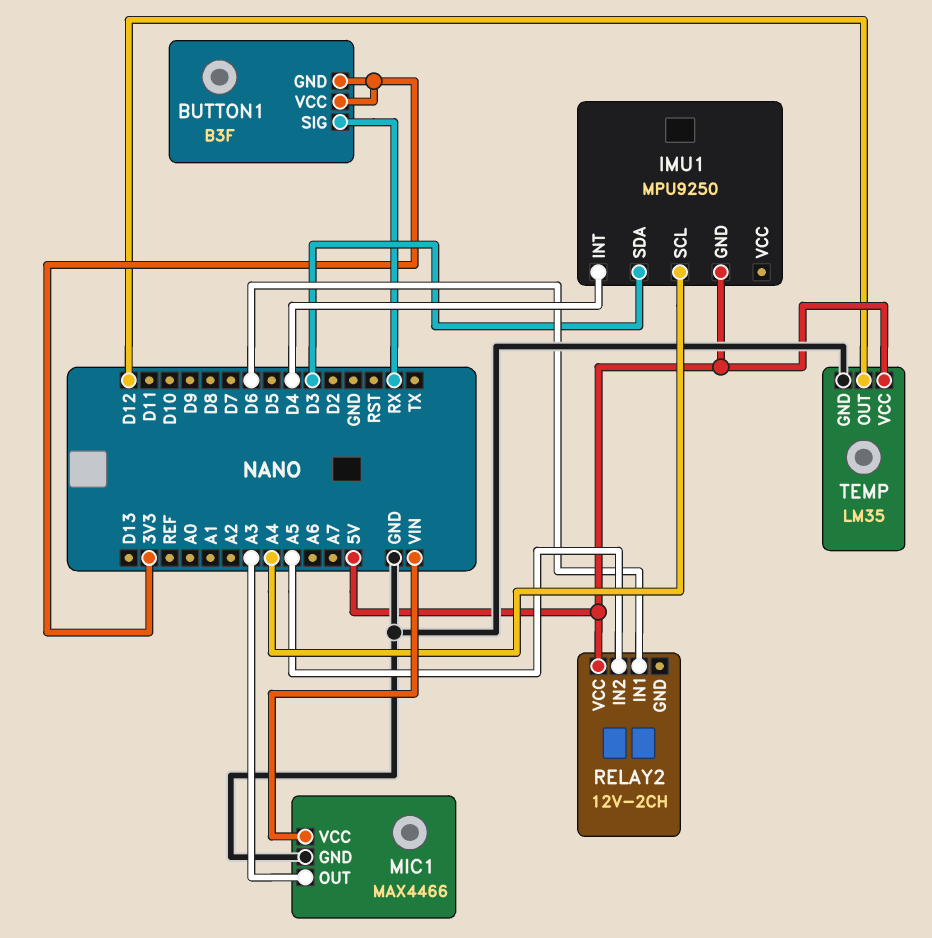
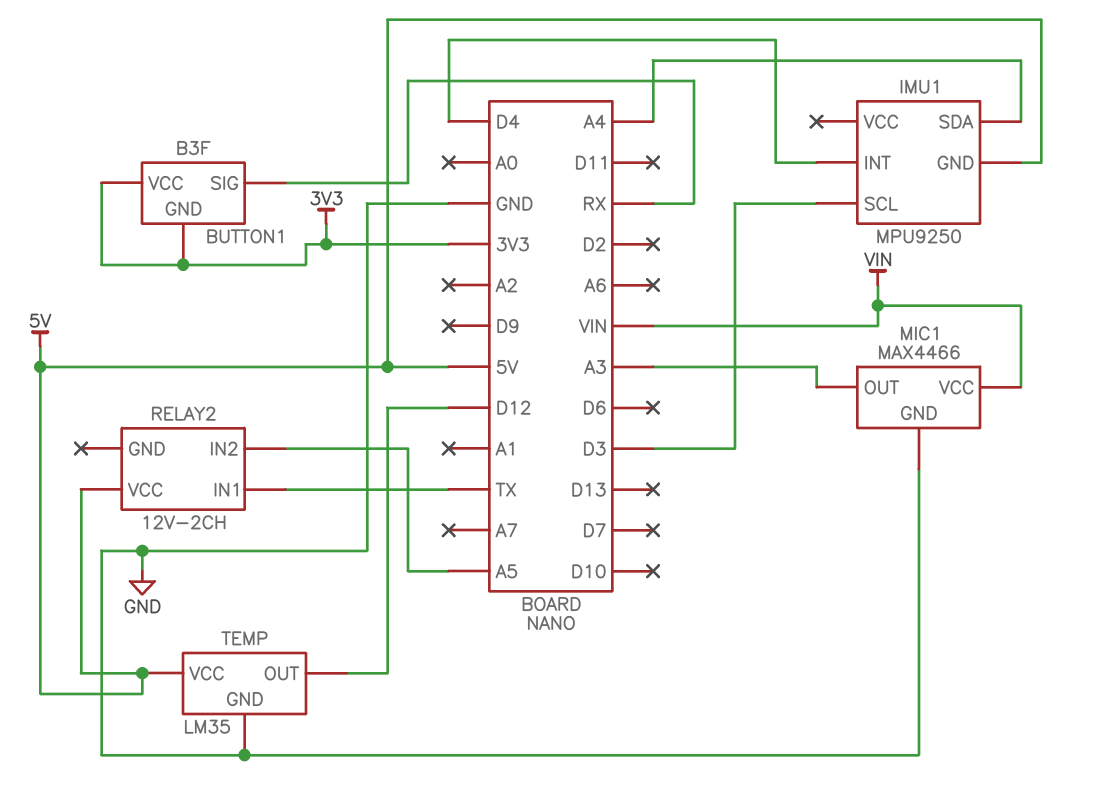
IMU1 pin SCL: A4 -> D3
IMU1 pin SDA: D3 -> A4
RELAY2 pin IN1: D6 -> TX

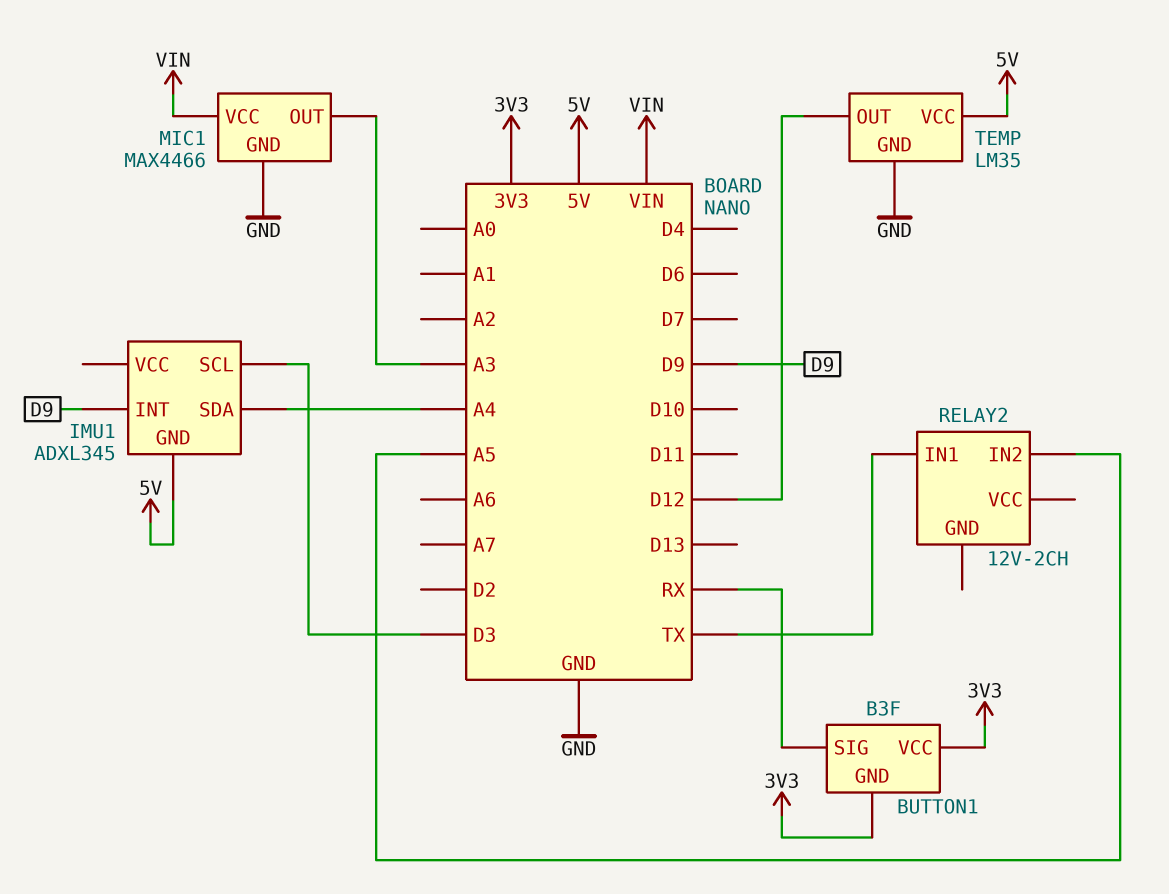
IMU1: MPU9250 -> ADXL345
IMU1 pin INT: D4 -> D9
RELAY2 pin VCC: 5V -> none

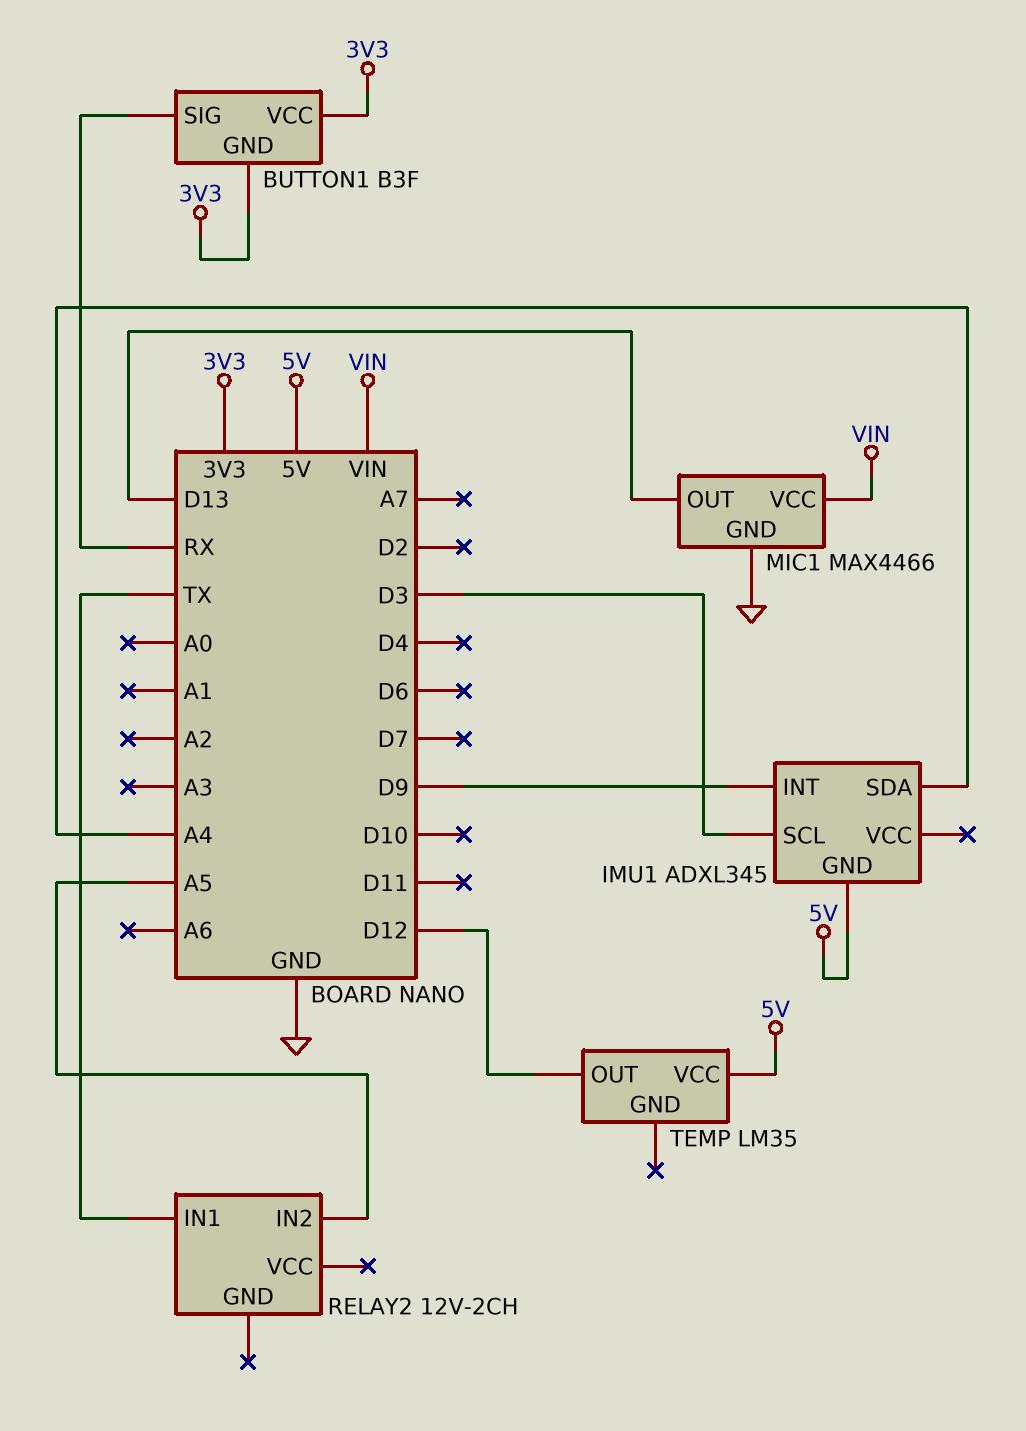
MIC1 pin OUT: A3 -> D13
TEMP pin GND: GND -> none

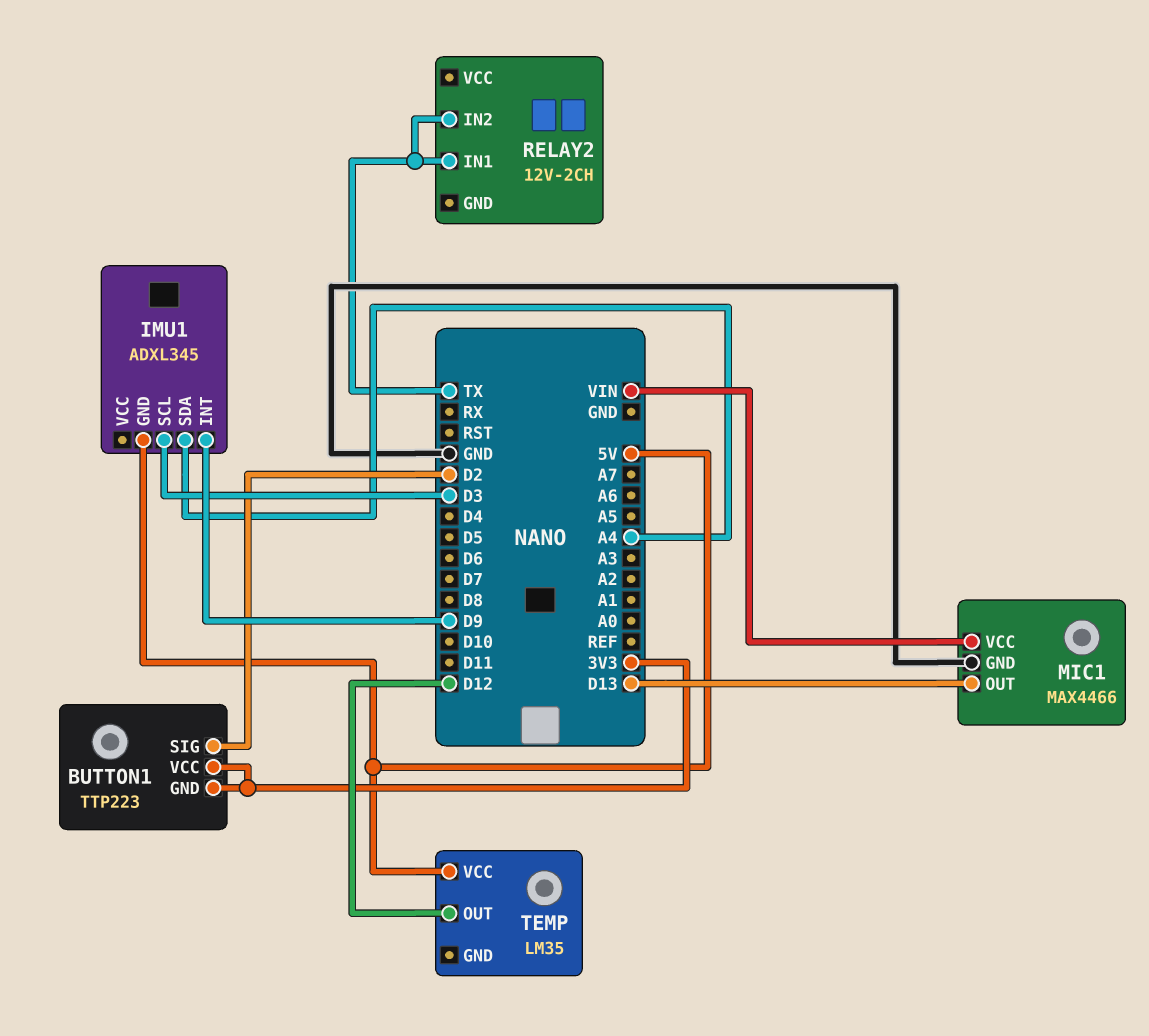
BUTTON1: B3F -> TTP223
BUTTON1 pin SIG: RX -> D2
RELAY2 pin IN2: A5 -> TX

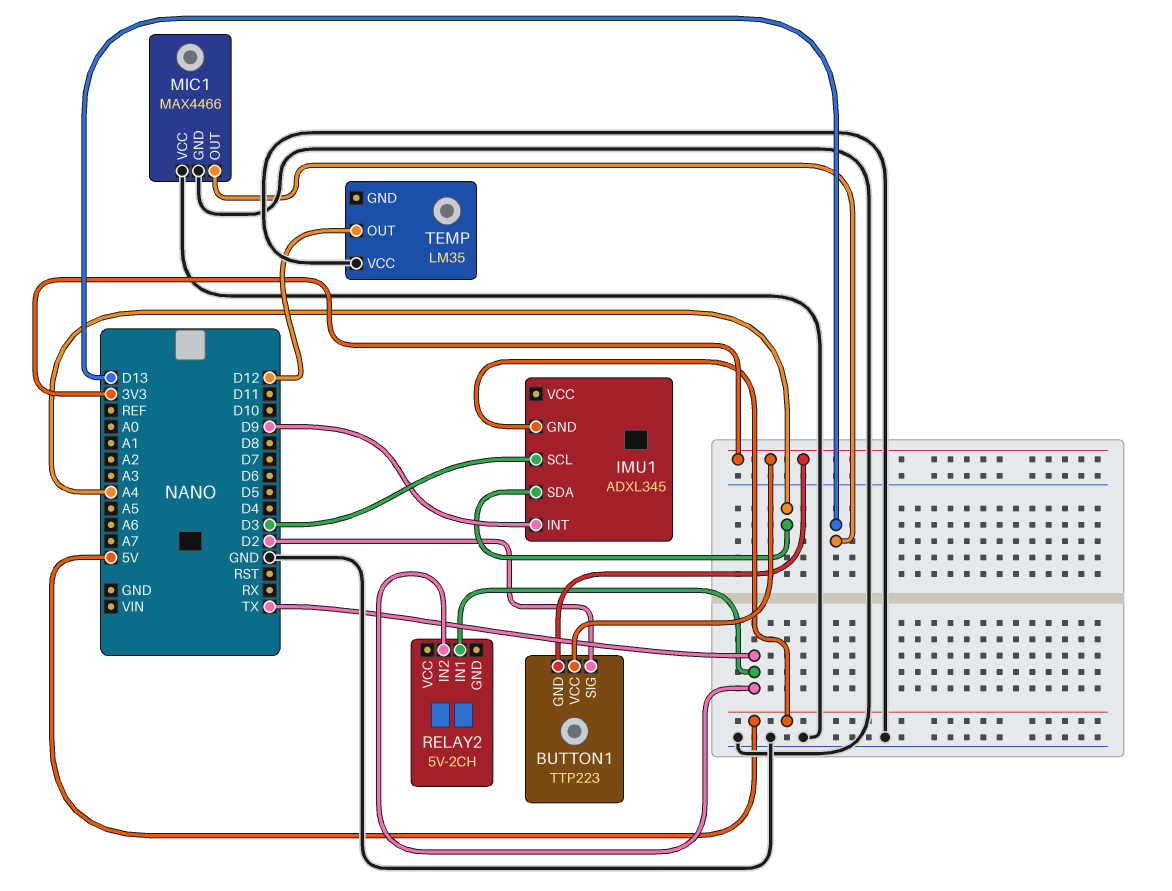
MIC1 pin VCC: VIN -> GND
RELAY2: 12V-2CH -> 5V-2CH
TEMP pin VCC: 5V -> GND

